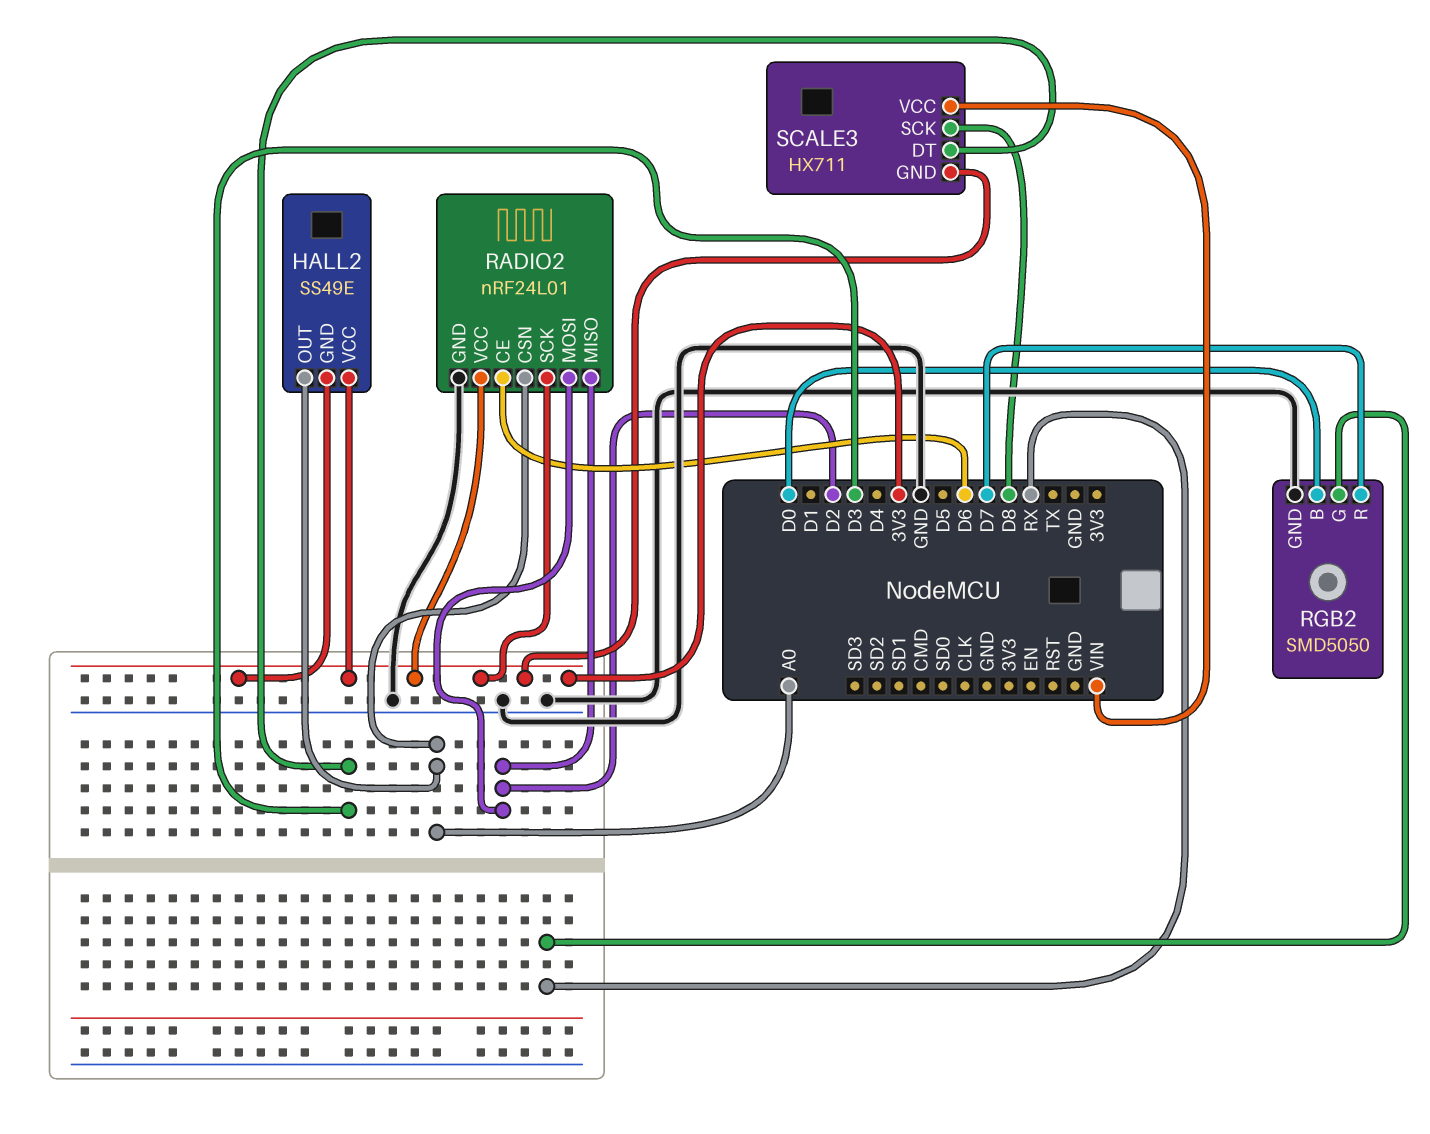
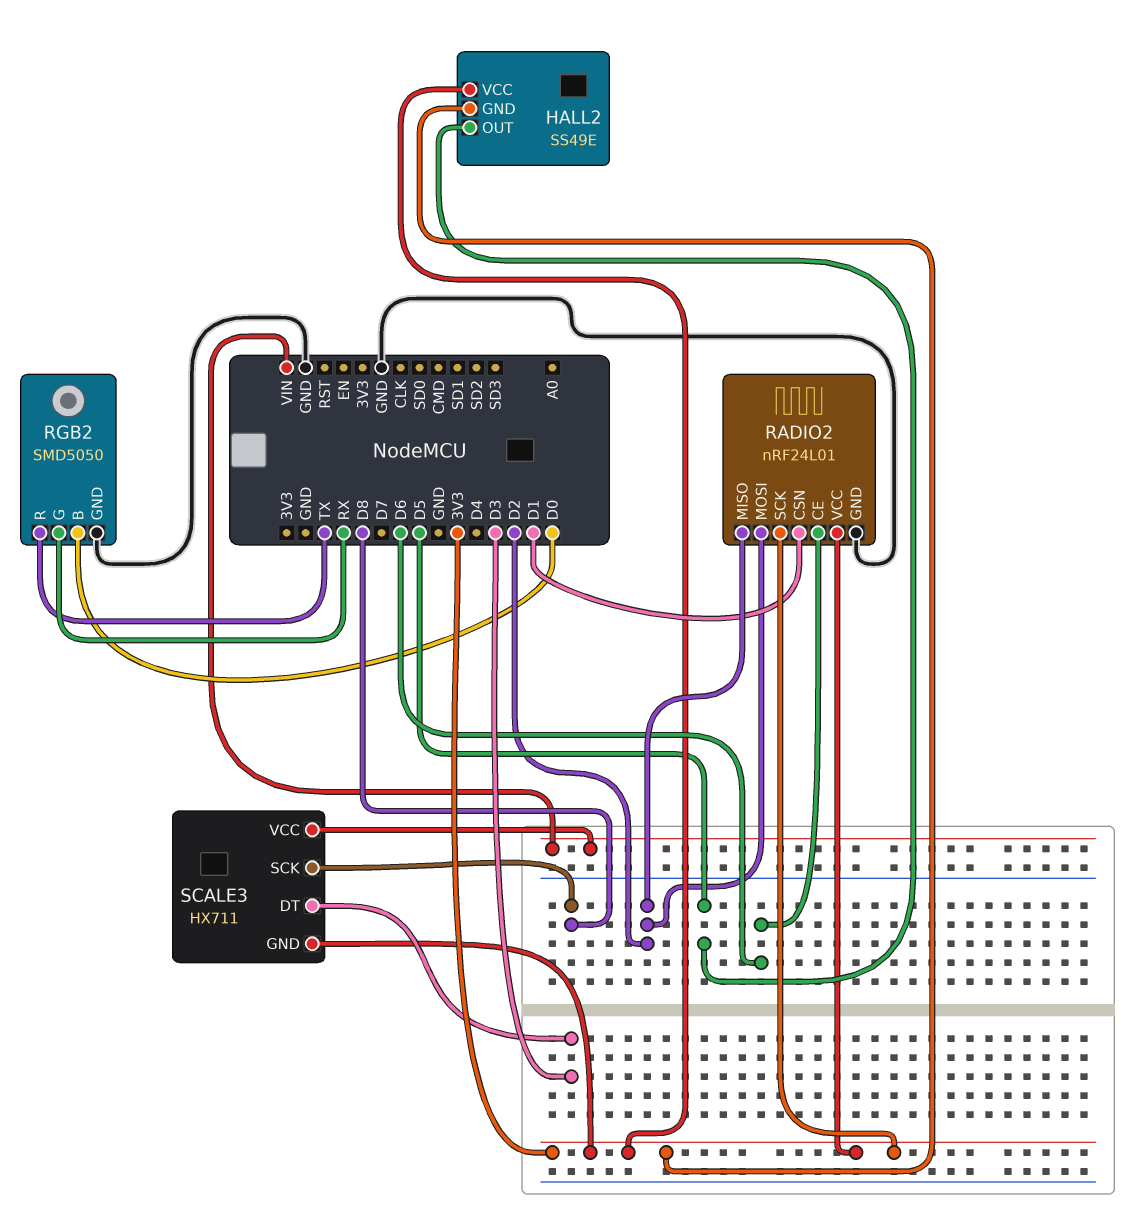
HALL2 pin OUT: A0 -> D5
RADIO2 pin CSN: A0 -> D1
RGB2 pin R: D7 -> TX

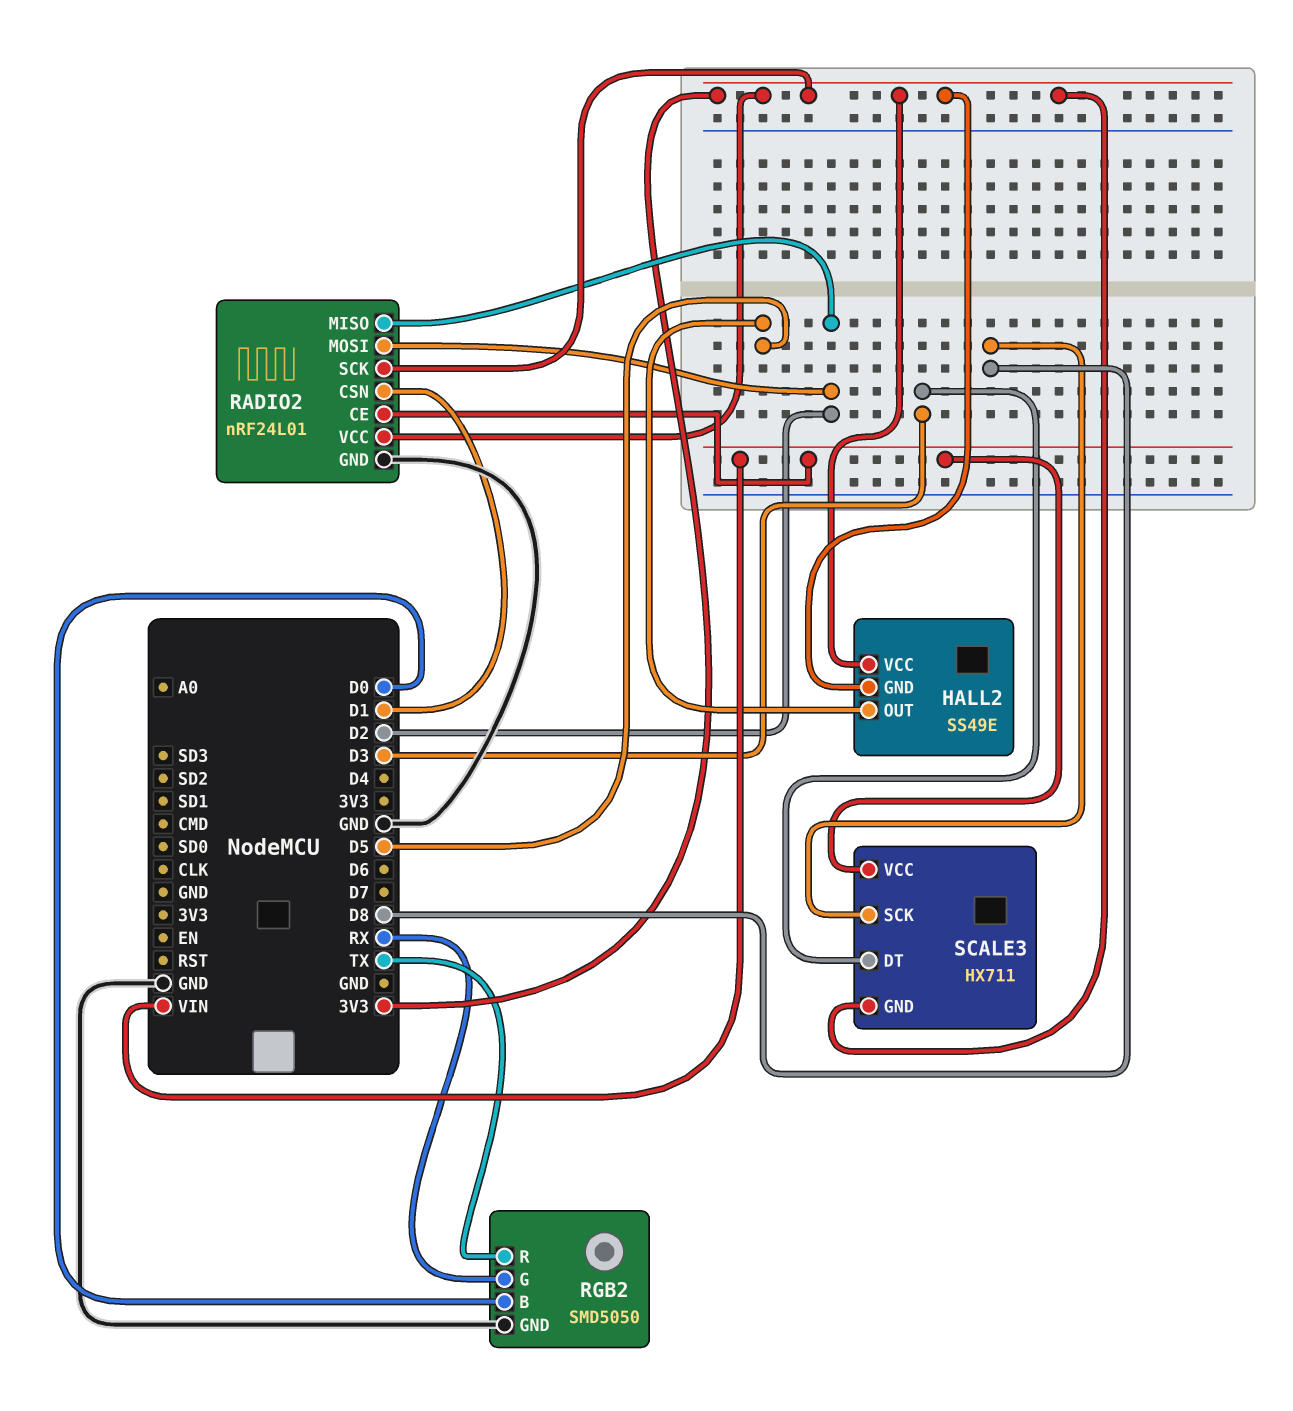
RADIO2 pin CE: D6 -> VIN

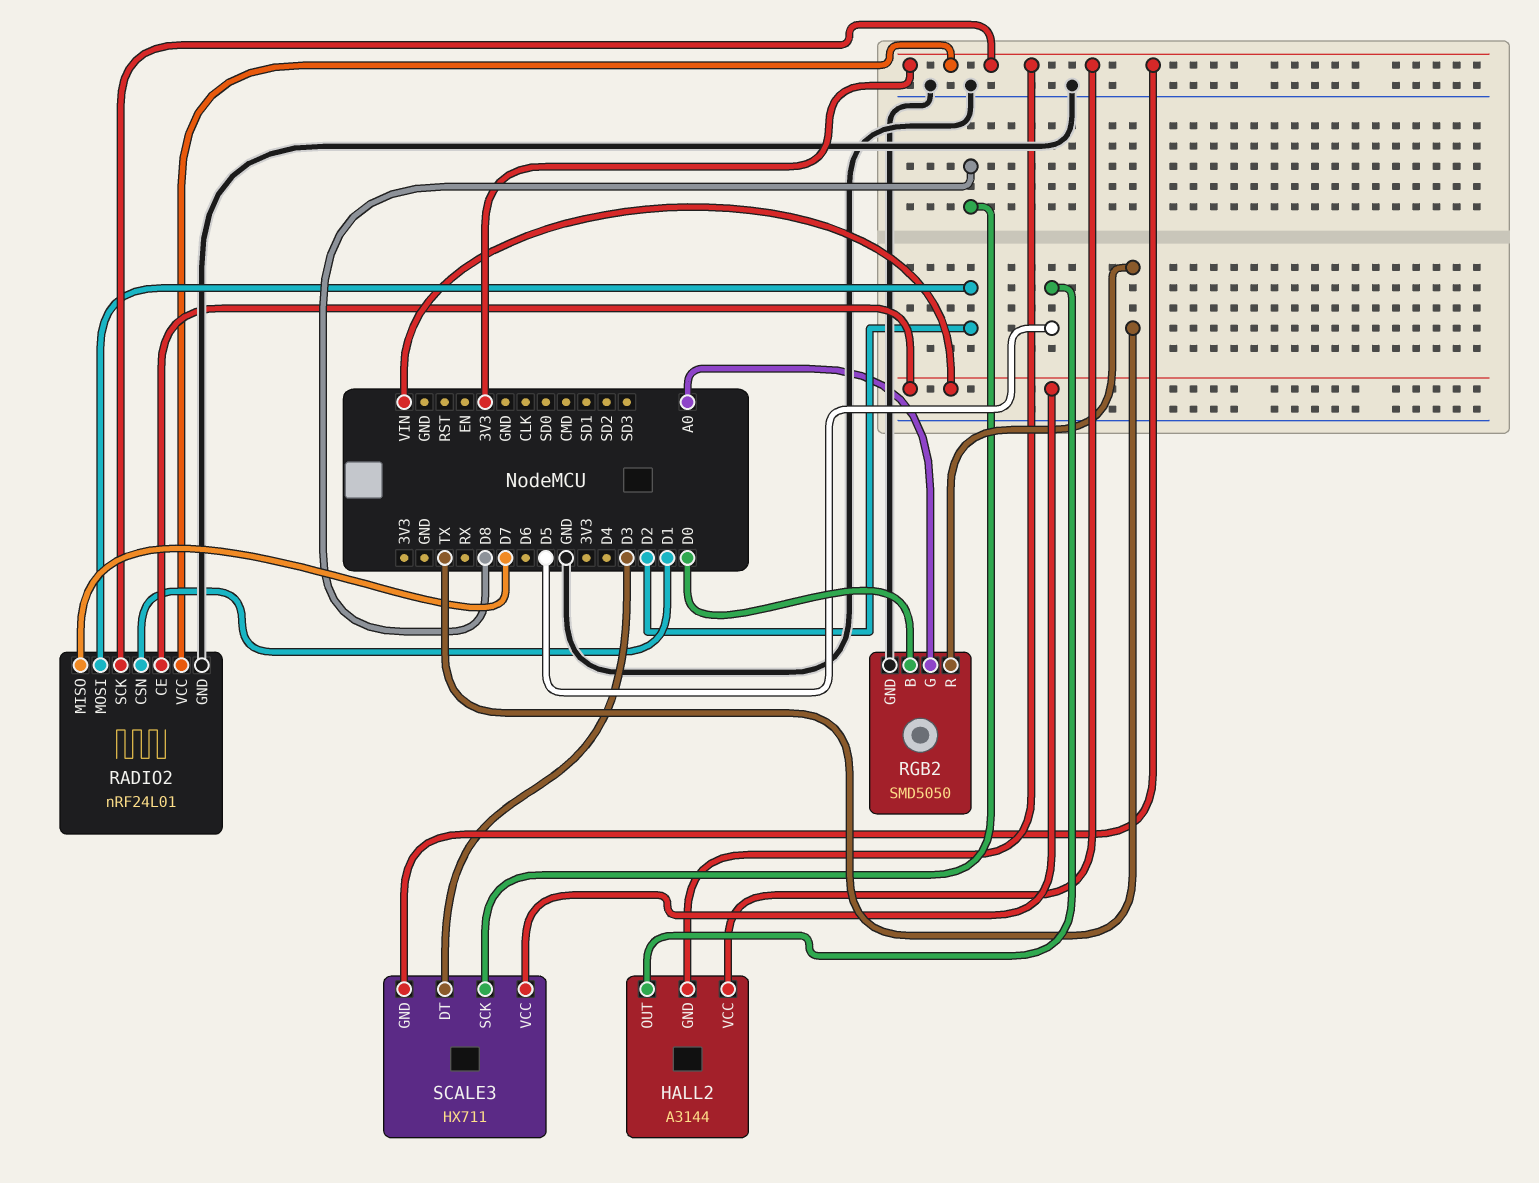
HALL2: SS49E -> A3144
RADIO2 pin MISO: D2 -> D7
RGB2 pin G: RX -> A0

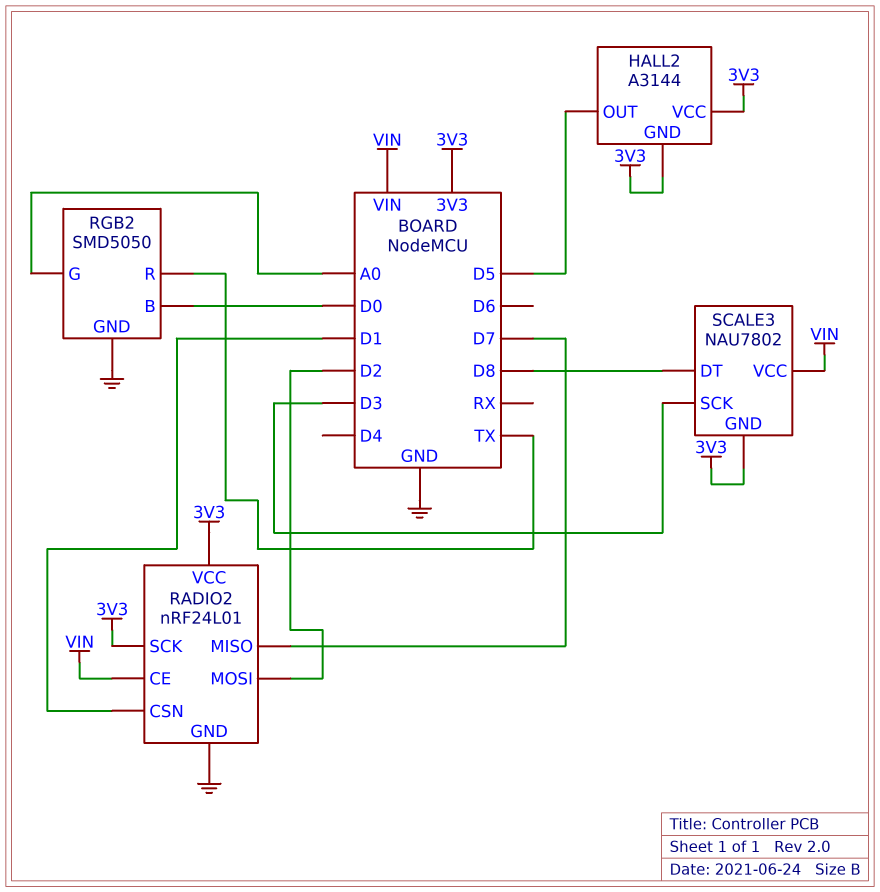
SCALE3: HX711 -> NAU7802
SCALE3 pin DT: D3 -> D8
SCALE3 pin SCK: D8 -> D3

